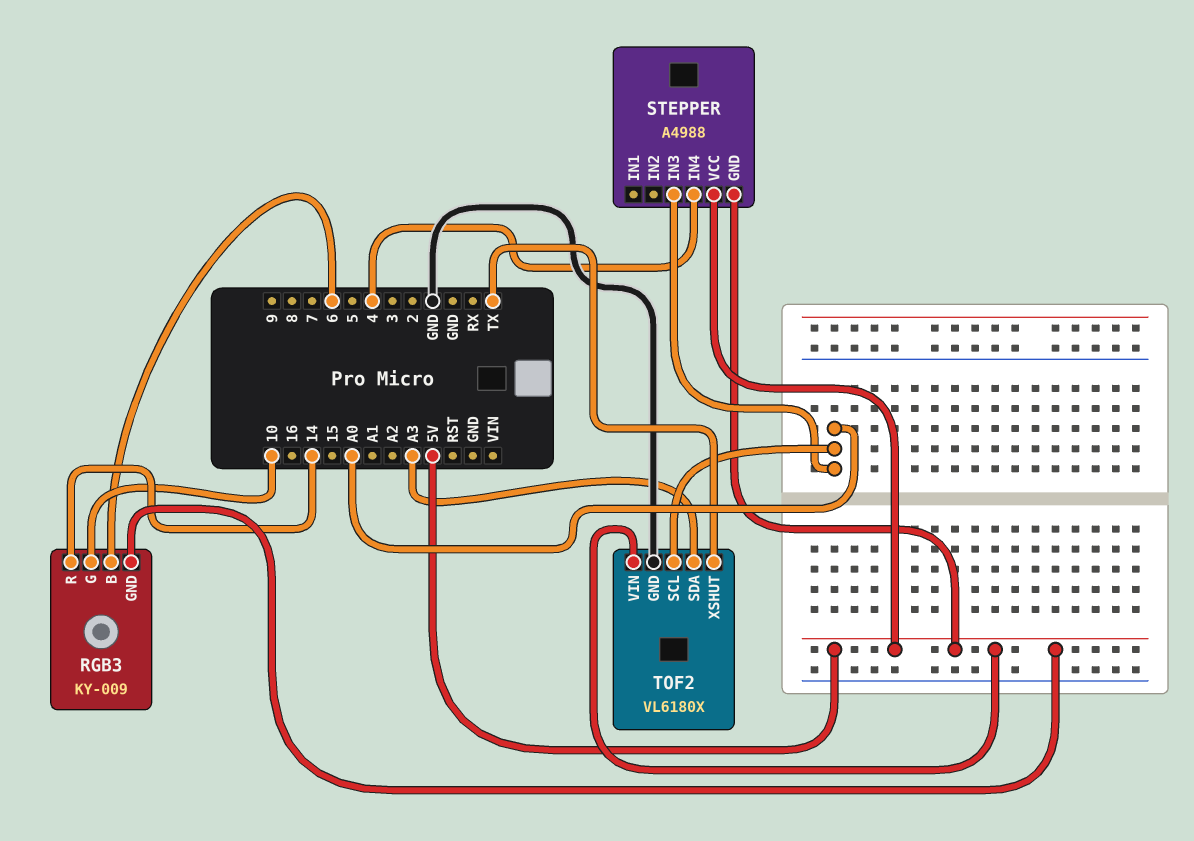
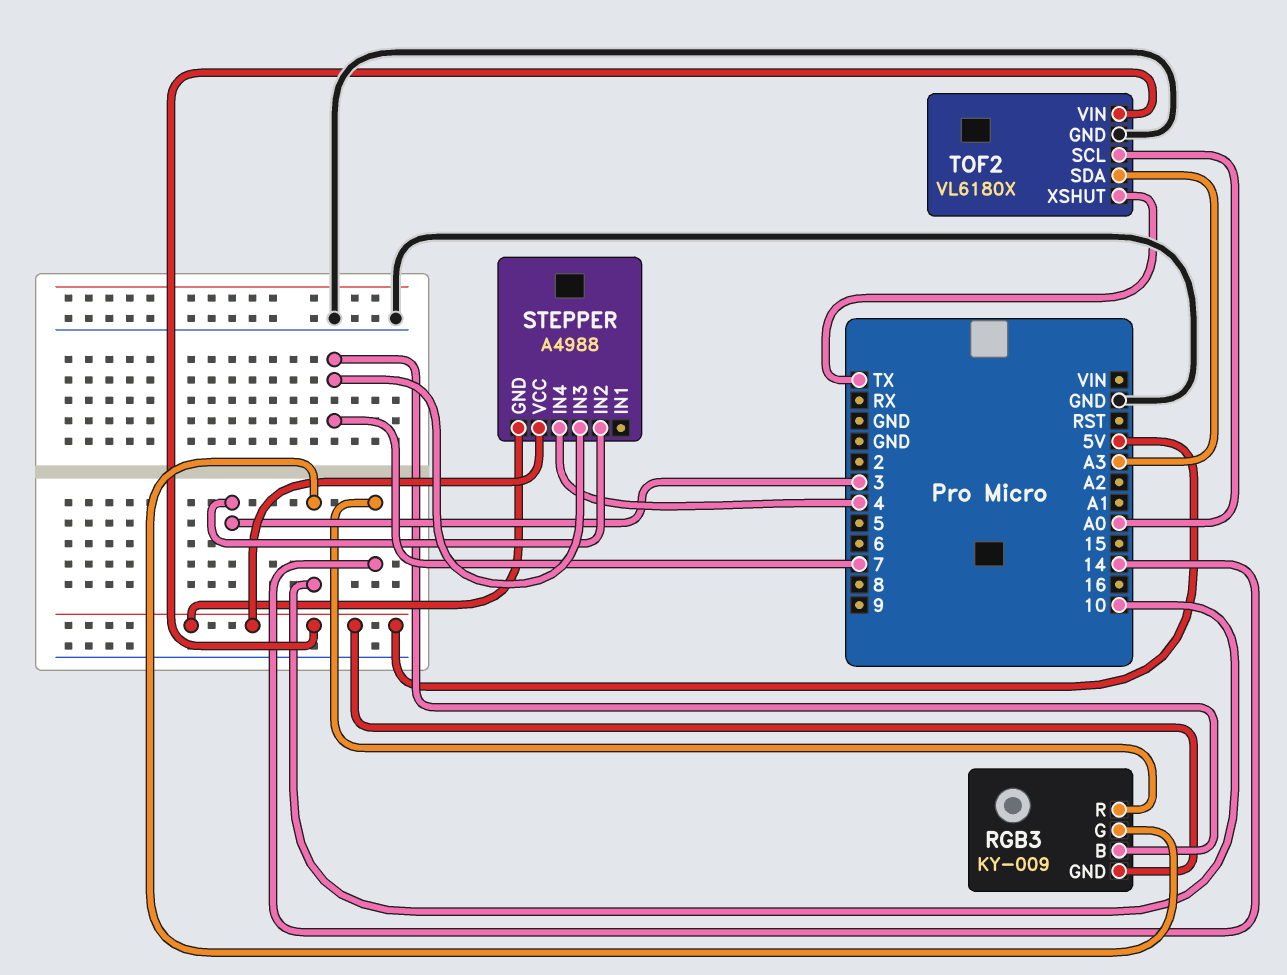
RGB3 pin B: 6 -> 7
STEPPER pin IN2: none -> 3
STEPPER pin IN3: A0 -> 7

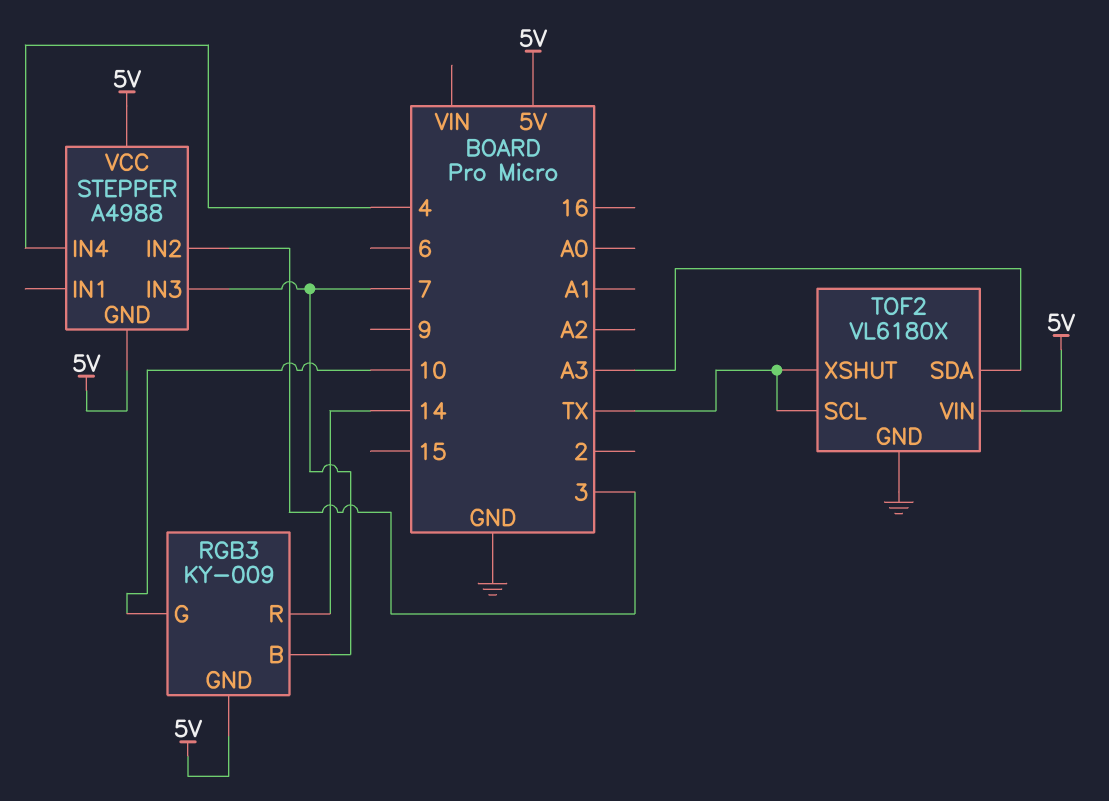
TOF2 pin SCL: A0 -> TX

